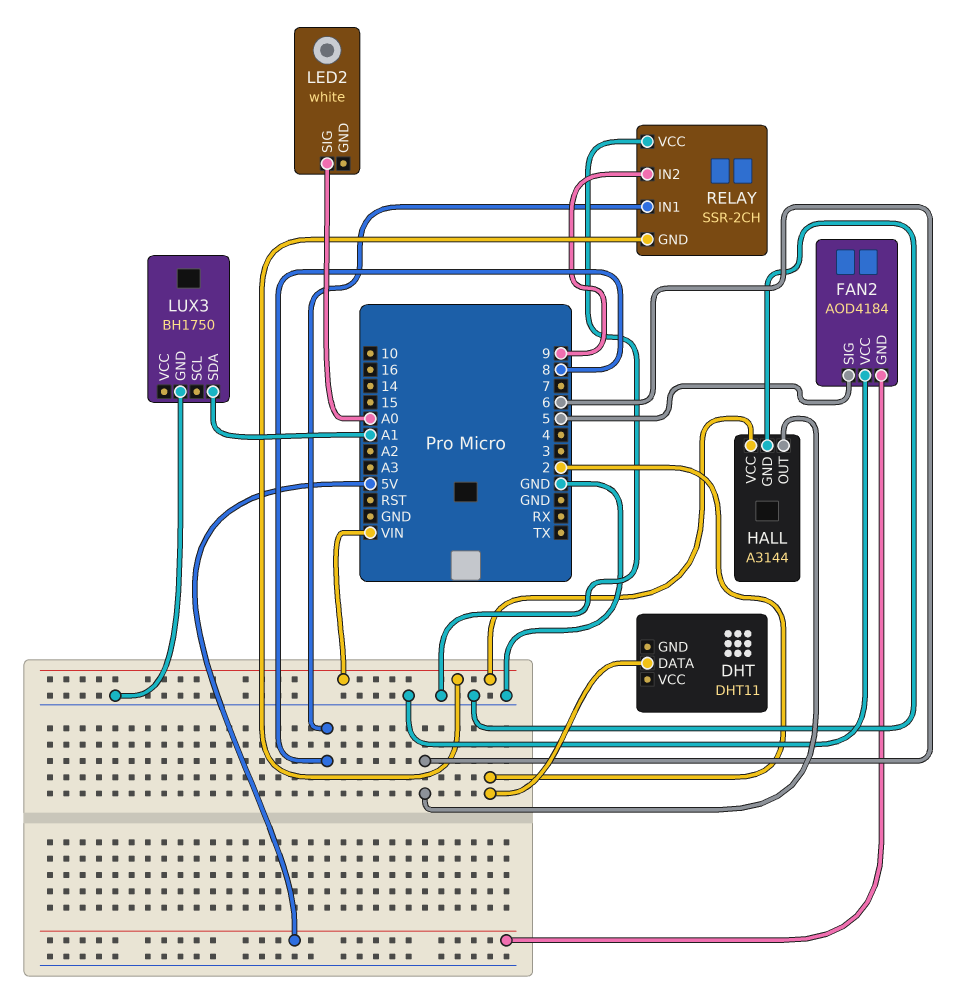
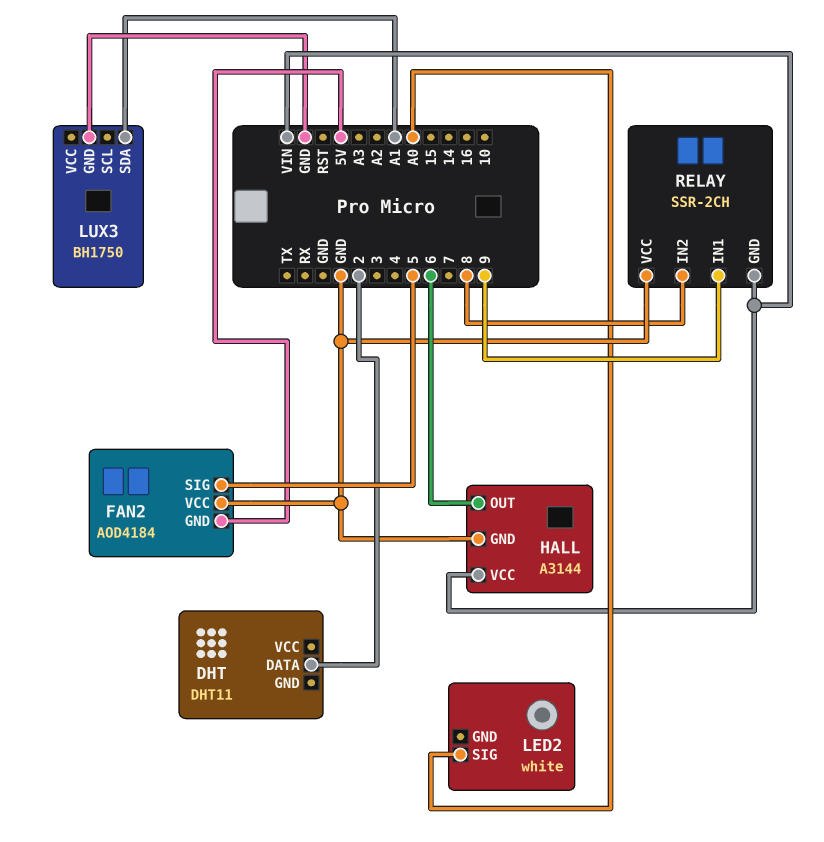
RELAY pin IN1: 8 -> 9
RELAY pin IN2: 9 -> 8

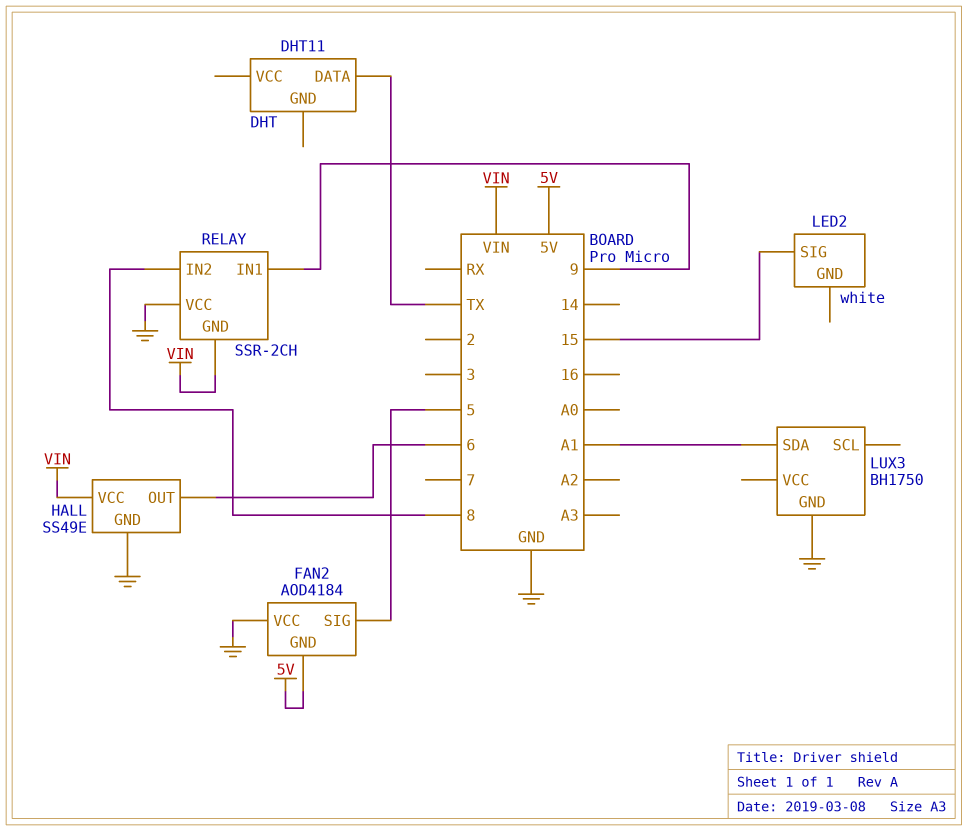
DHT pin DATA: 2 -> TX
HALL: A3144 -> SS49E
LED2 pin SIG: A0 -> 15

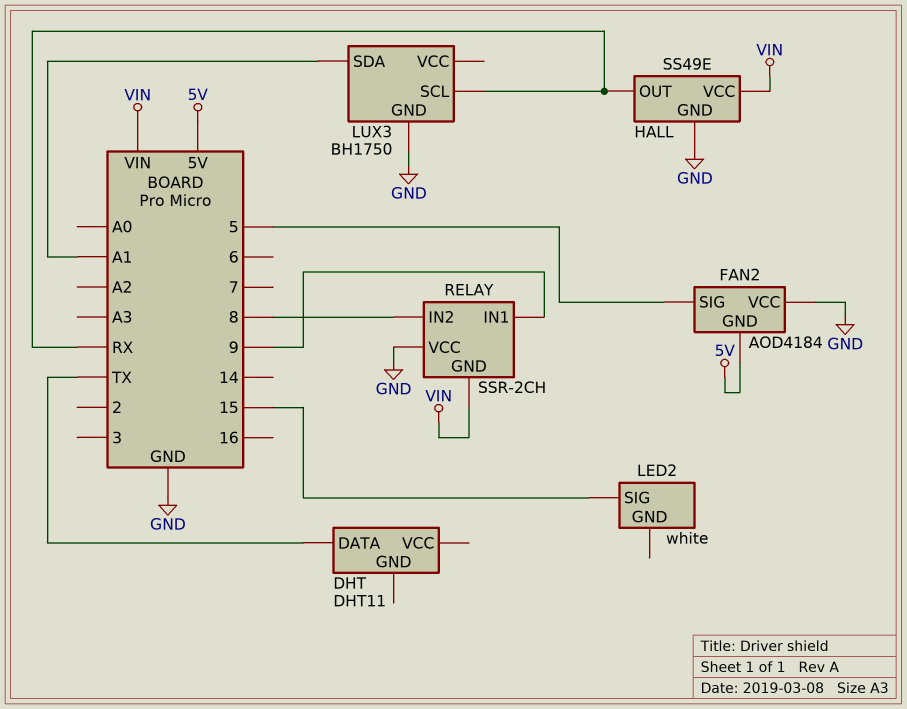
HALL pin OUT: 6 -> RX
LUX3 pin SCL: none -> RX

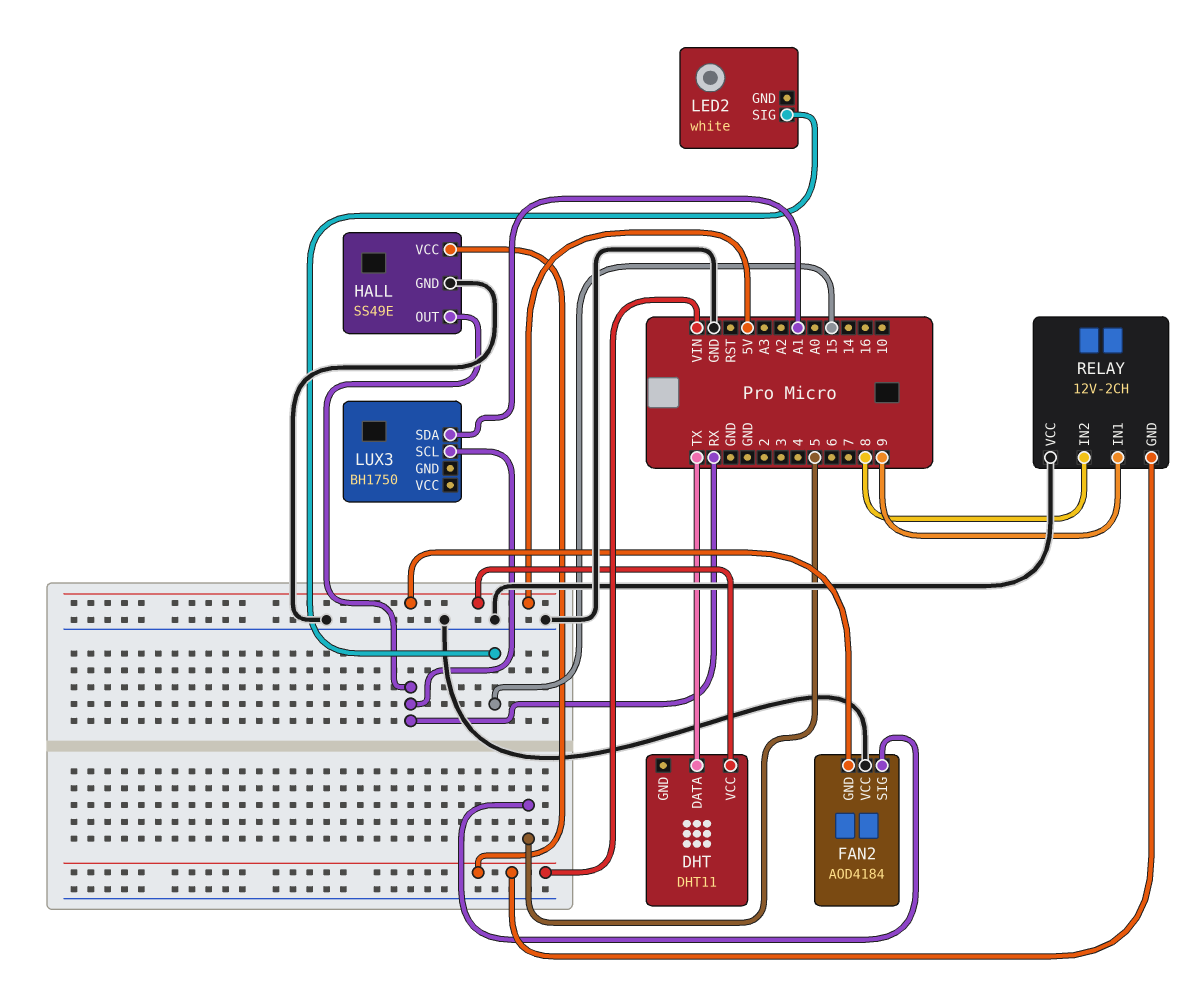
DHT pin VCC: none -> 5V
LUX3 pin GND: GND -> none
RELAY: SSR-2CH -> 12V-2CH

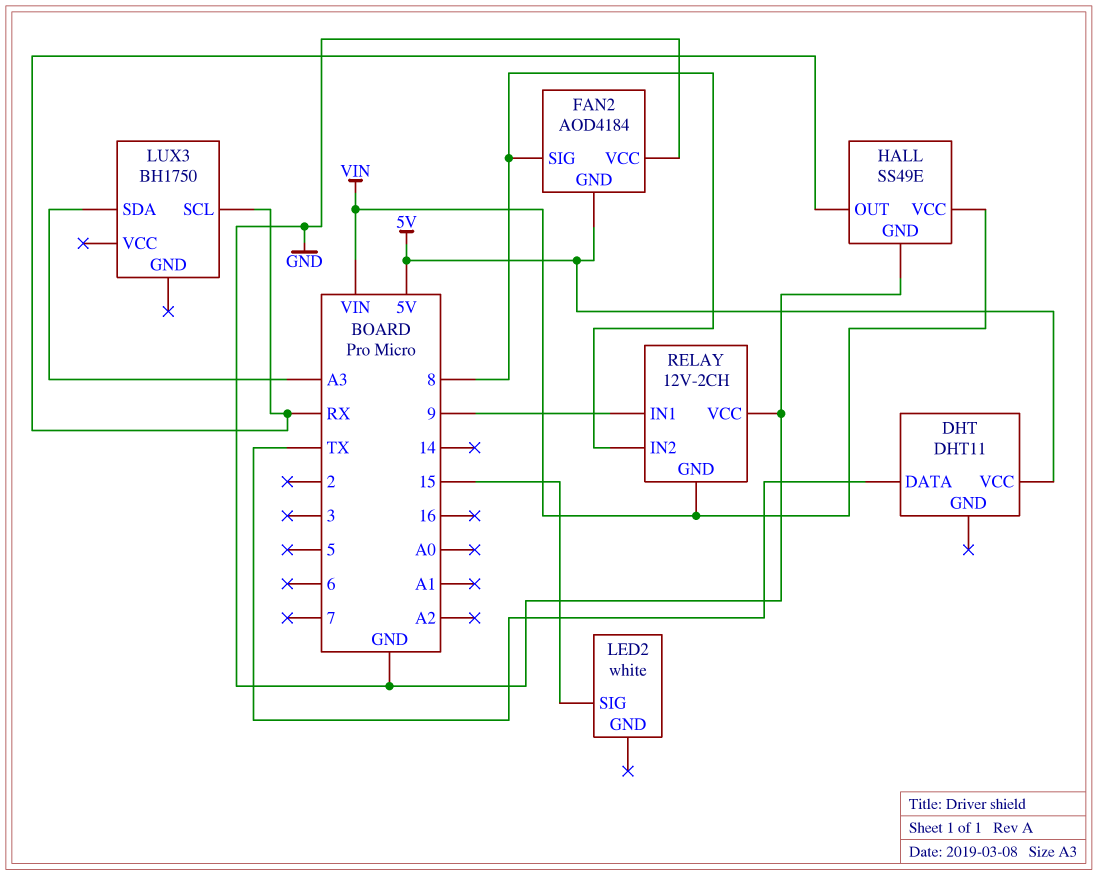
FAN2 pin SIG: 5 -> 8
LUX3 pin SDA: A1 -> A3

